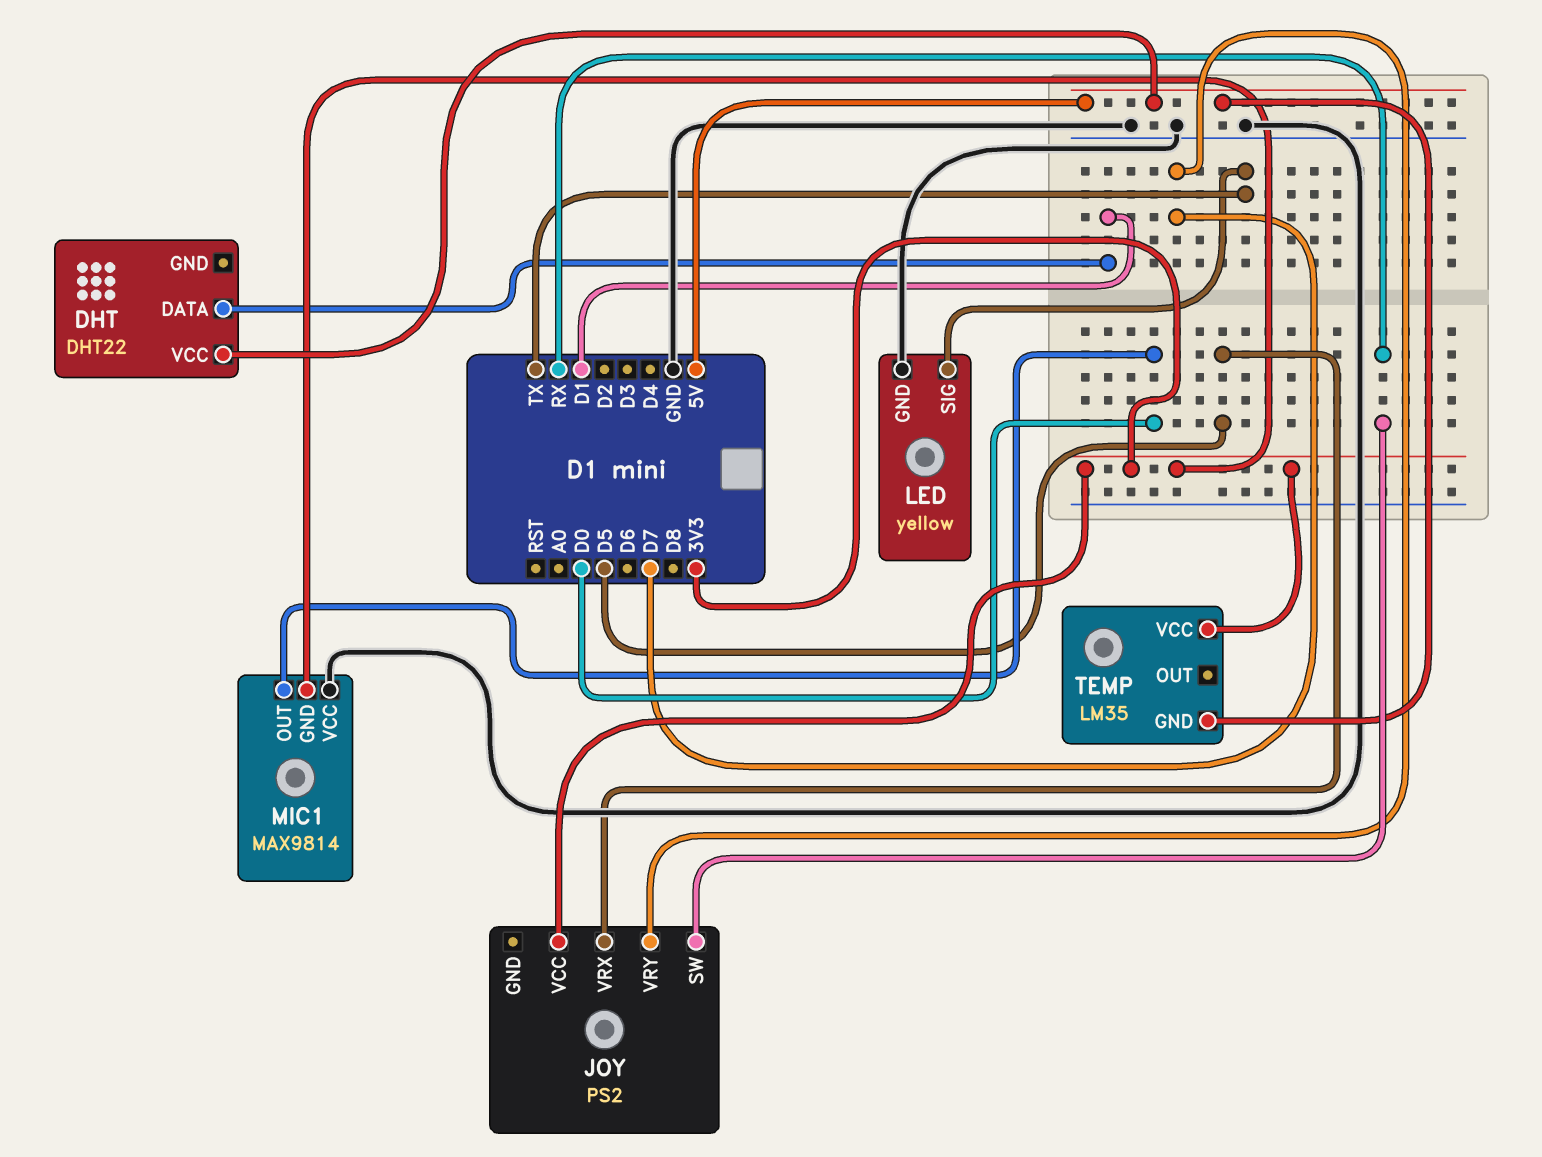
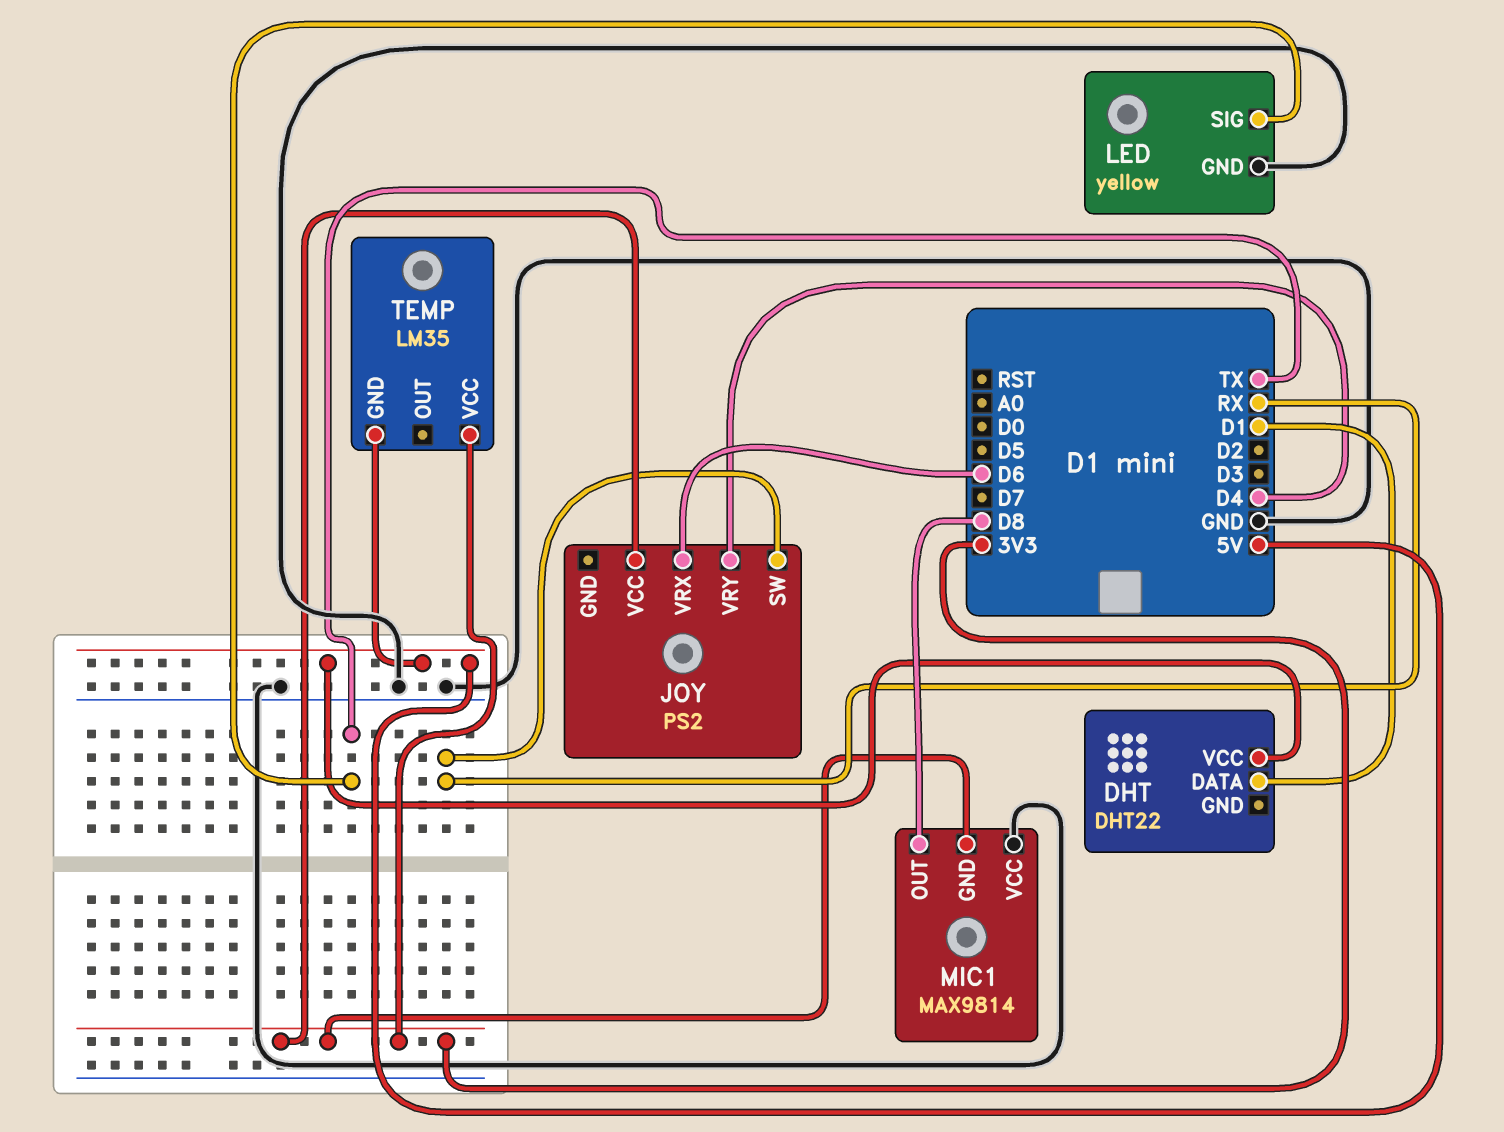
JOY pin VRX: D5 -> D6
JOY pin VRY: D7 -> D4
MIC1 pin OUT: D0 -> D8

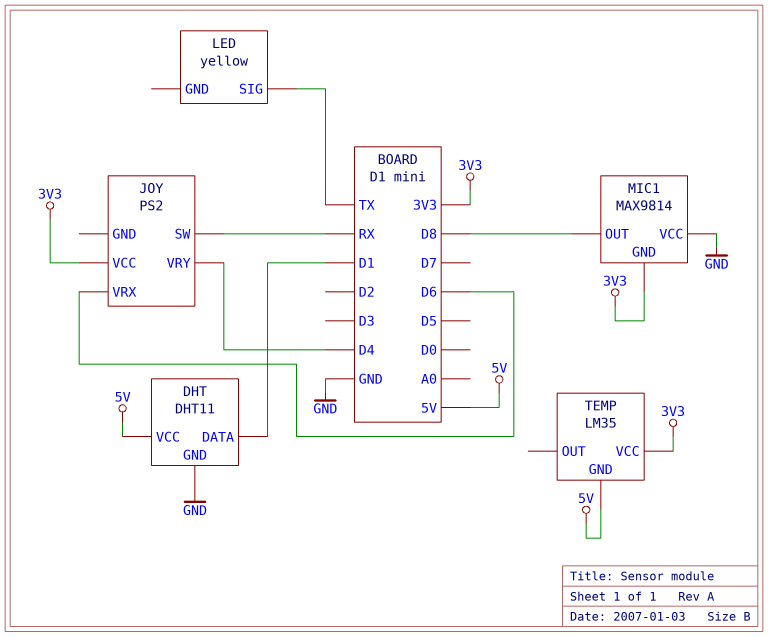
DHT: DHT22 -> DHT11
DHT pin GND: none -> GND
LED pin GND: GND -> none

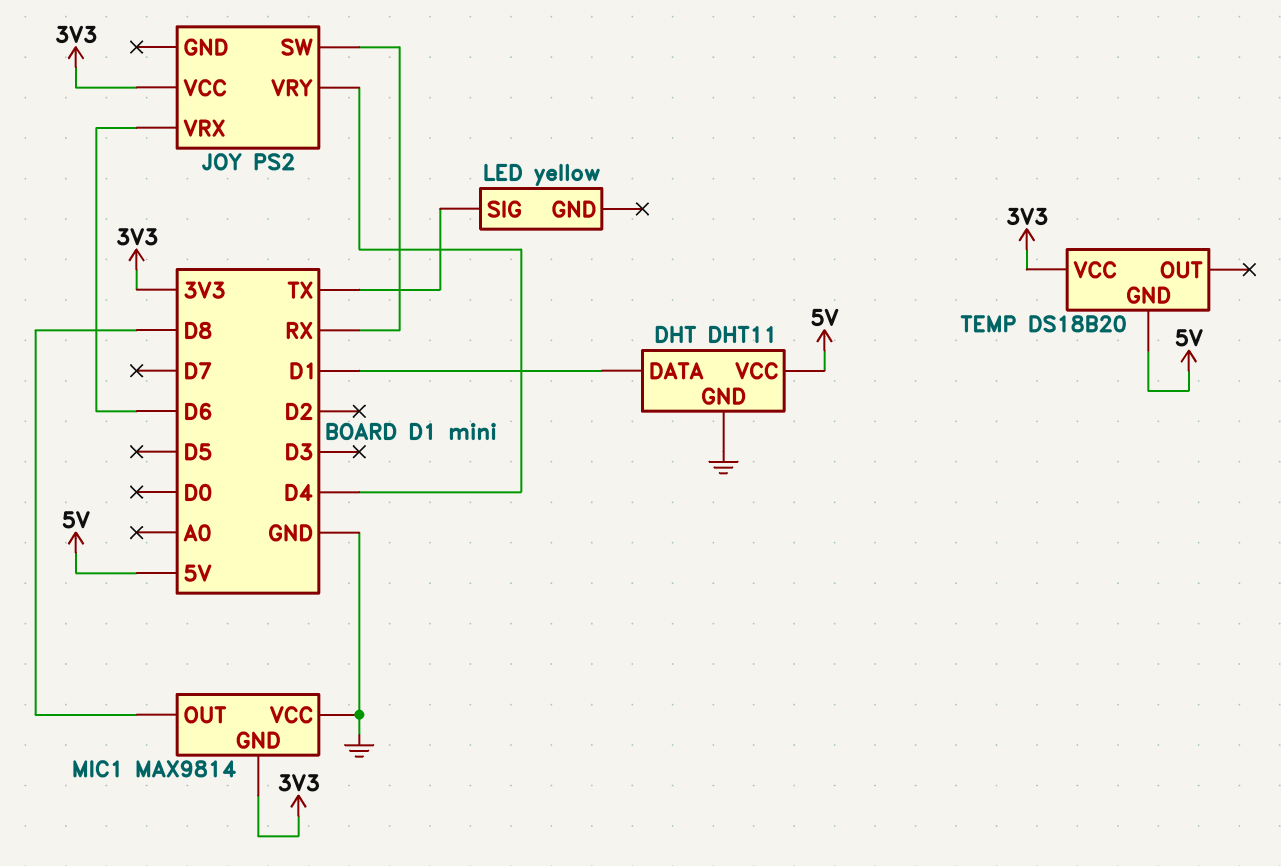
TEMP: LM35 -> DS18B20

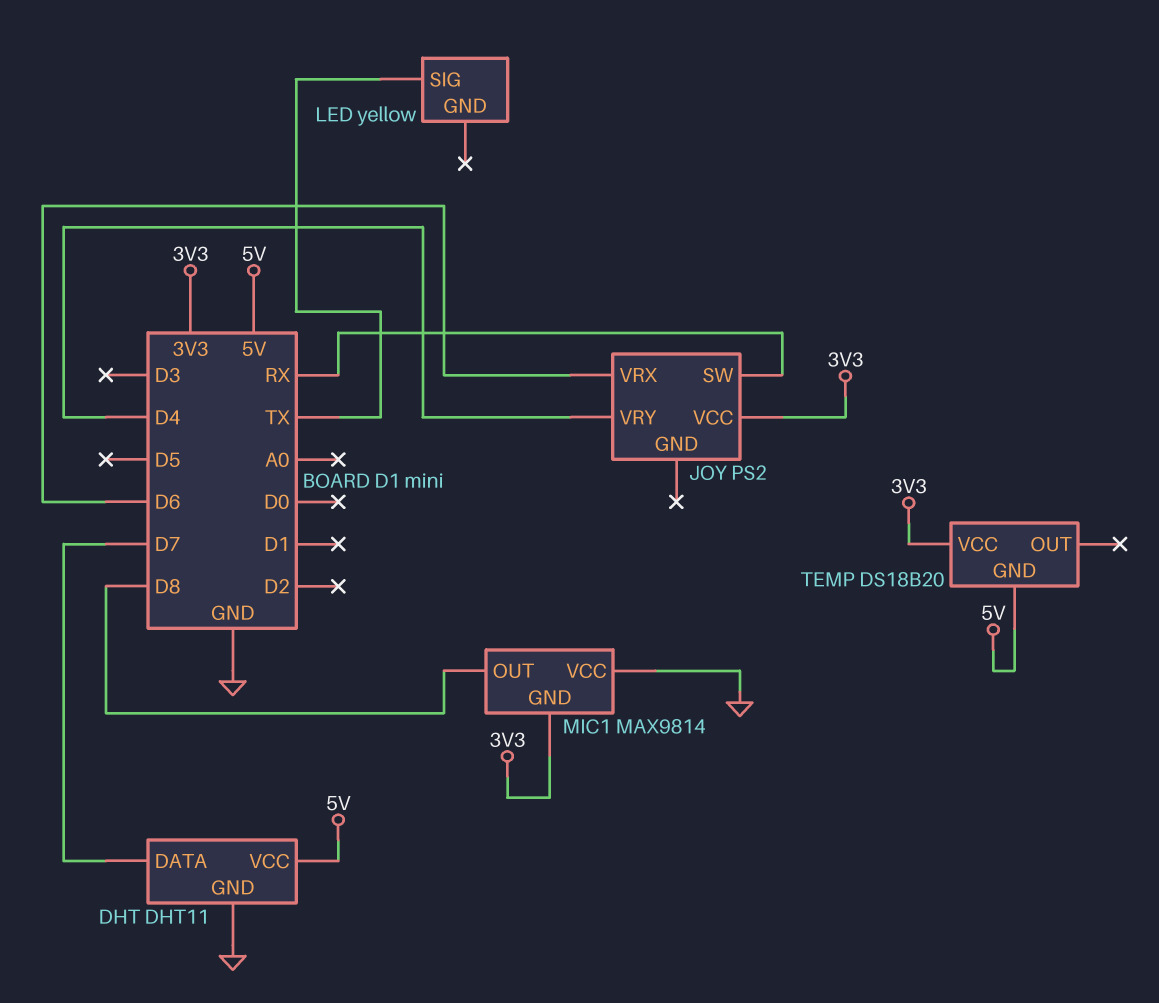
DHT pin DATA: D1 -> D7

